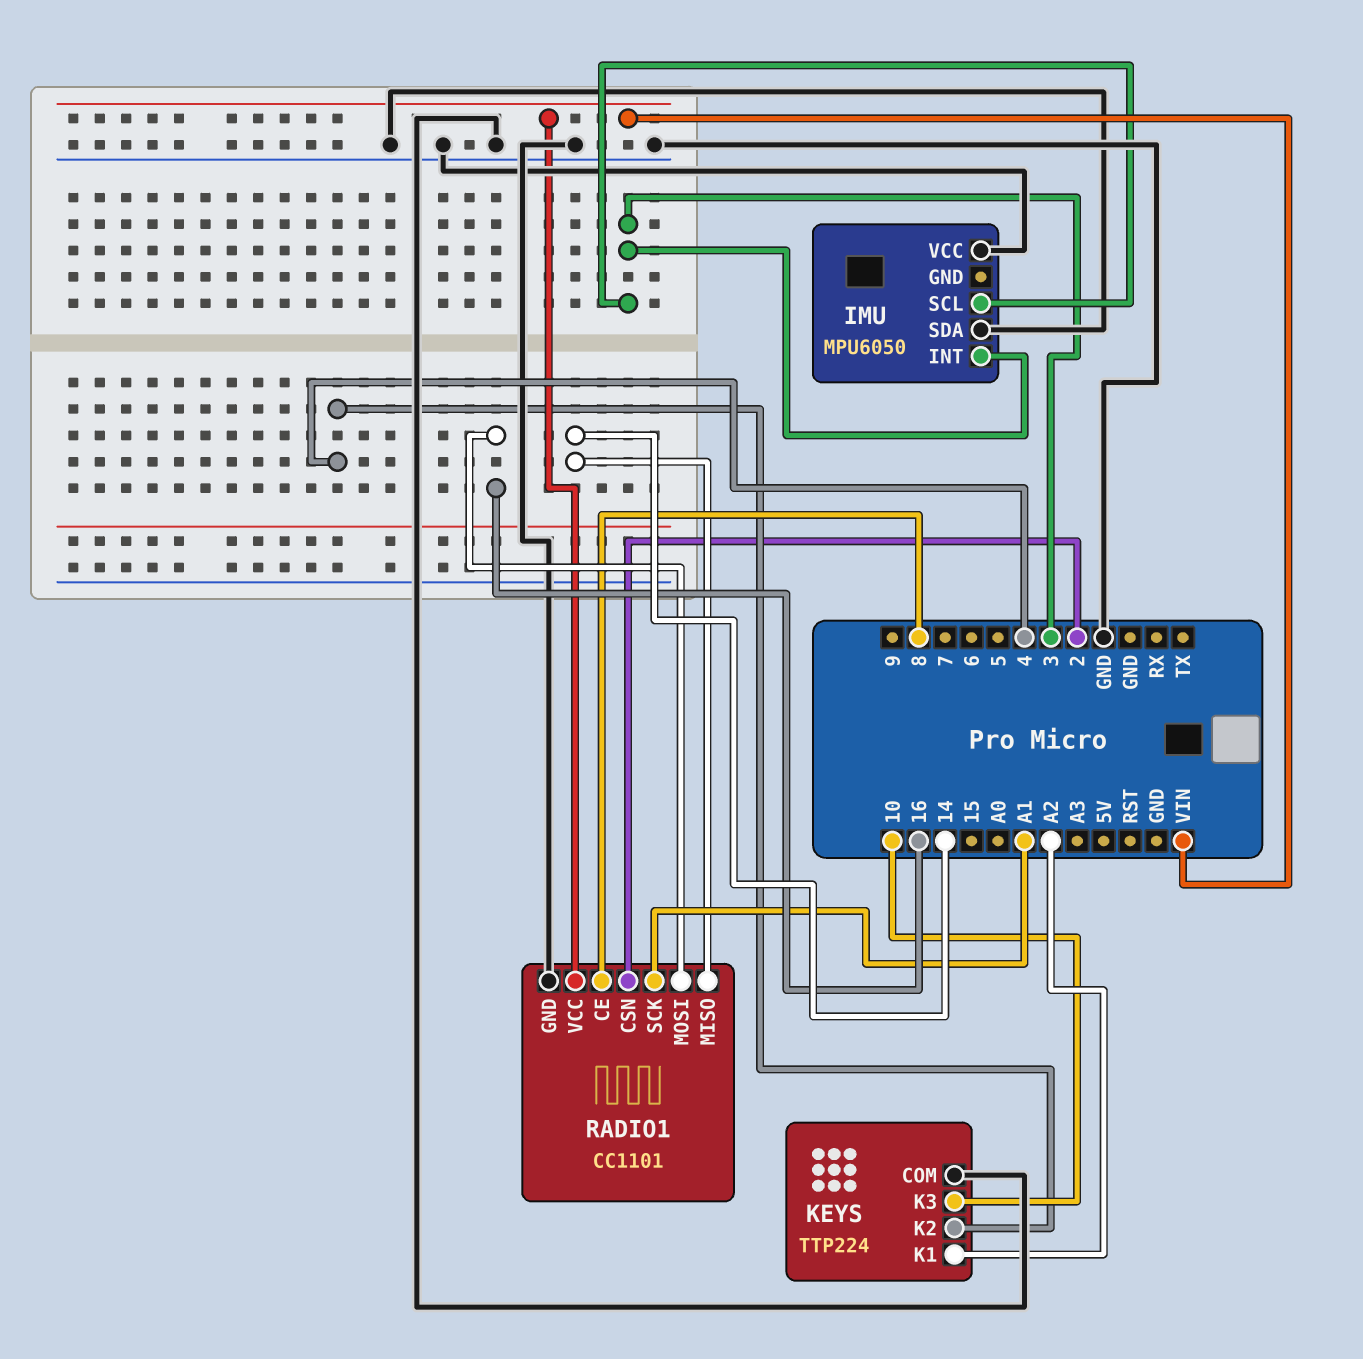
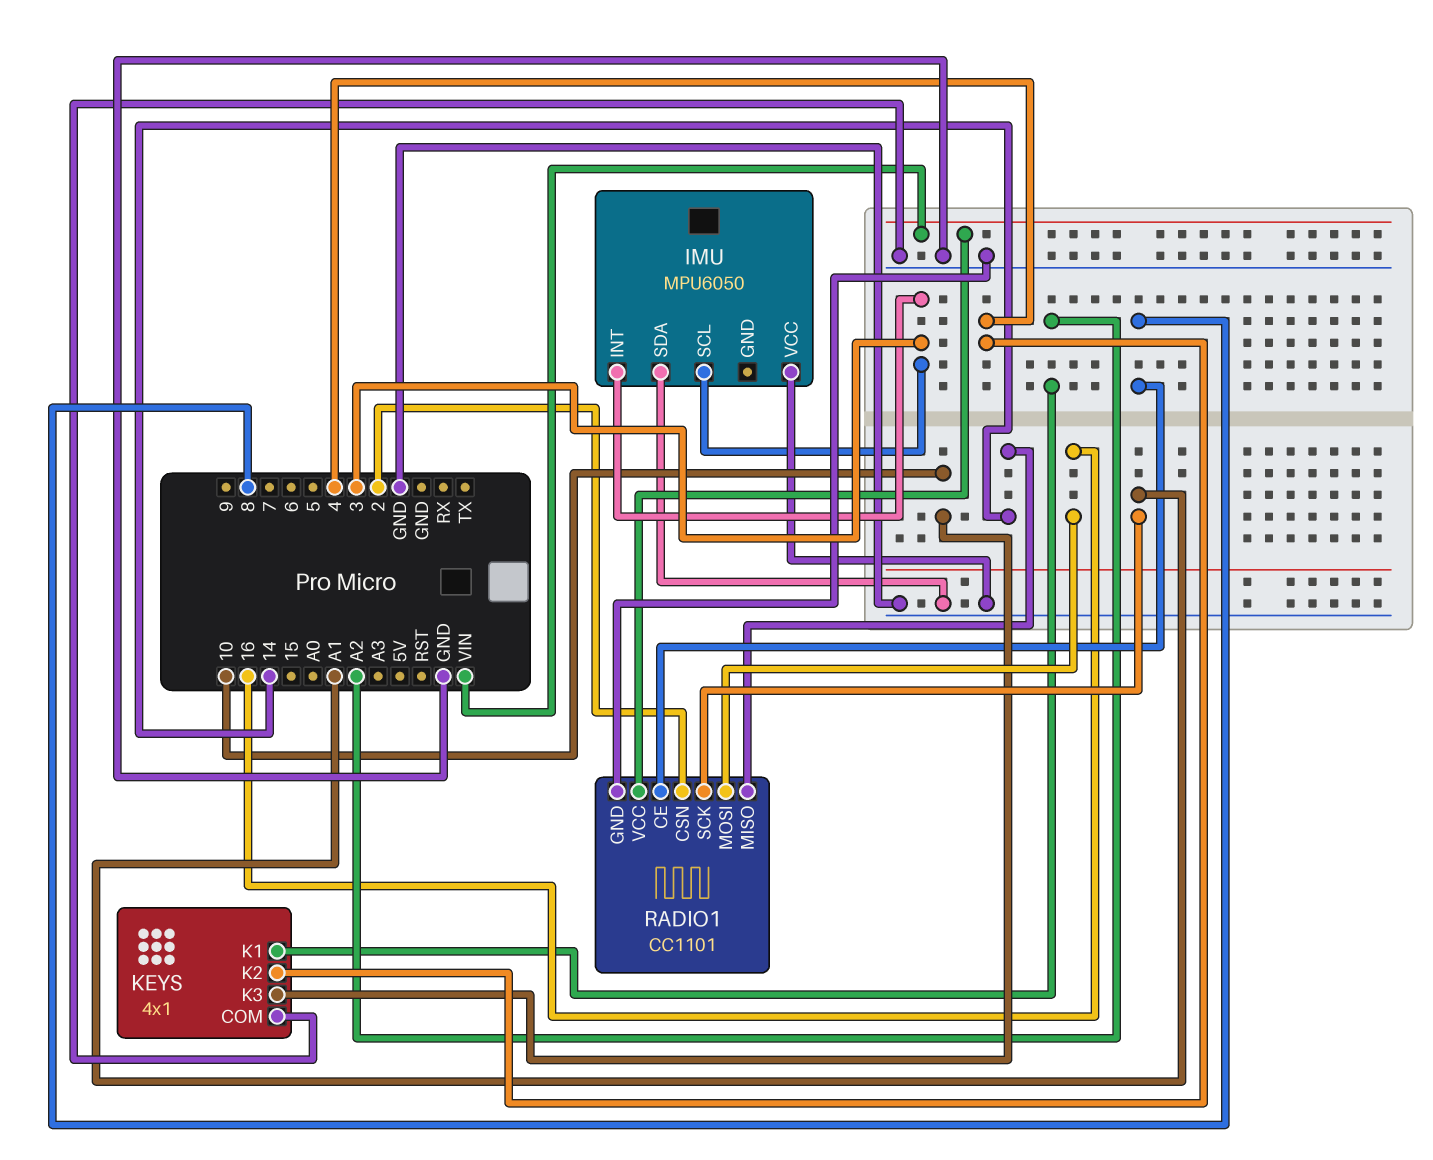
KEYS: TTP224 -> 4x1

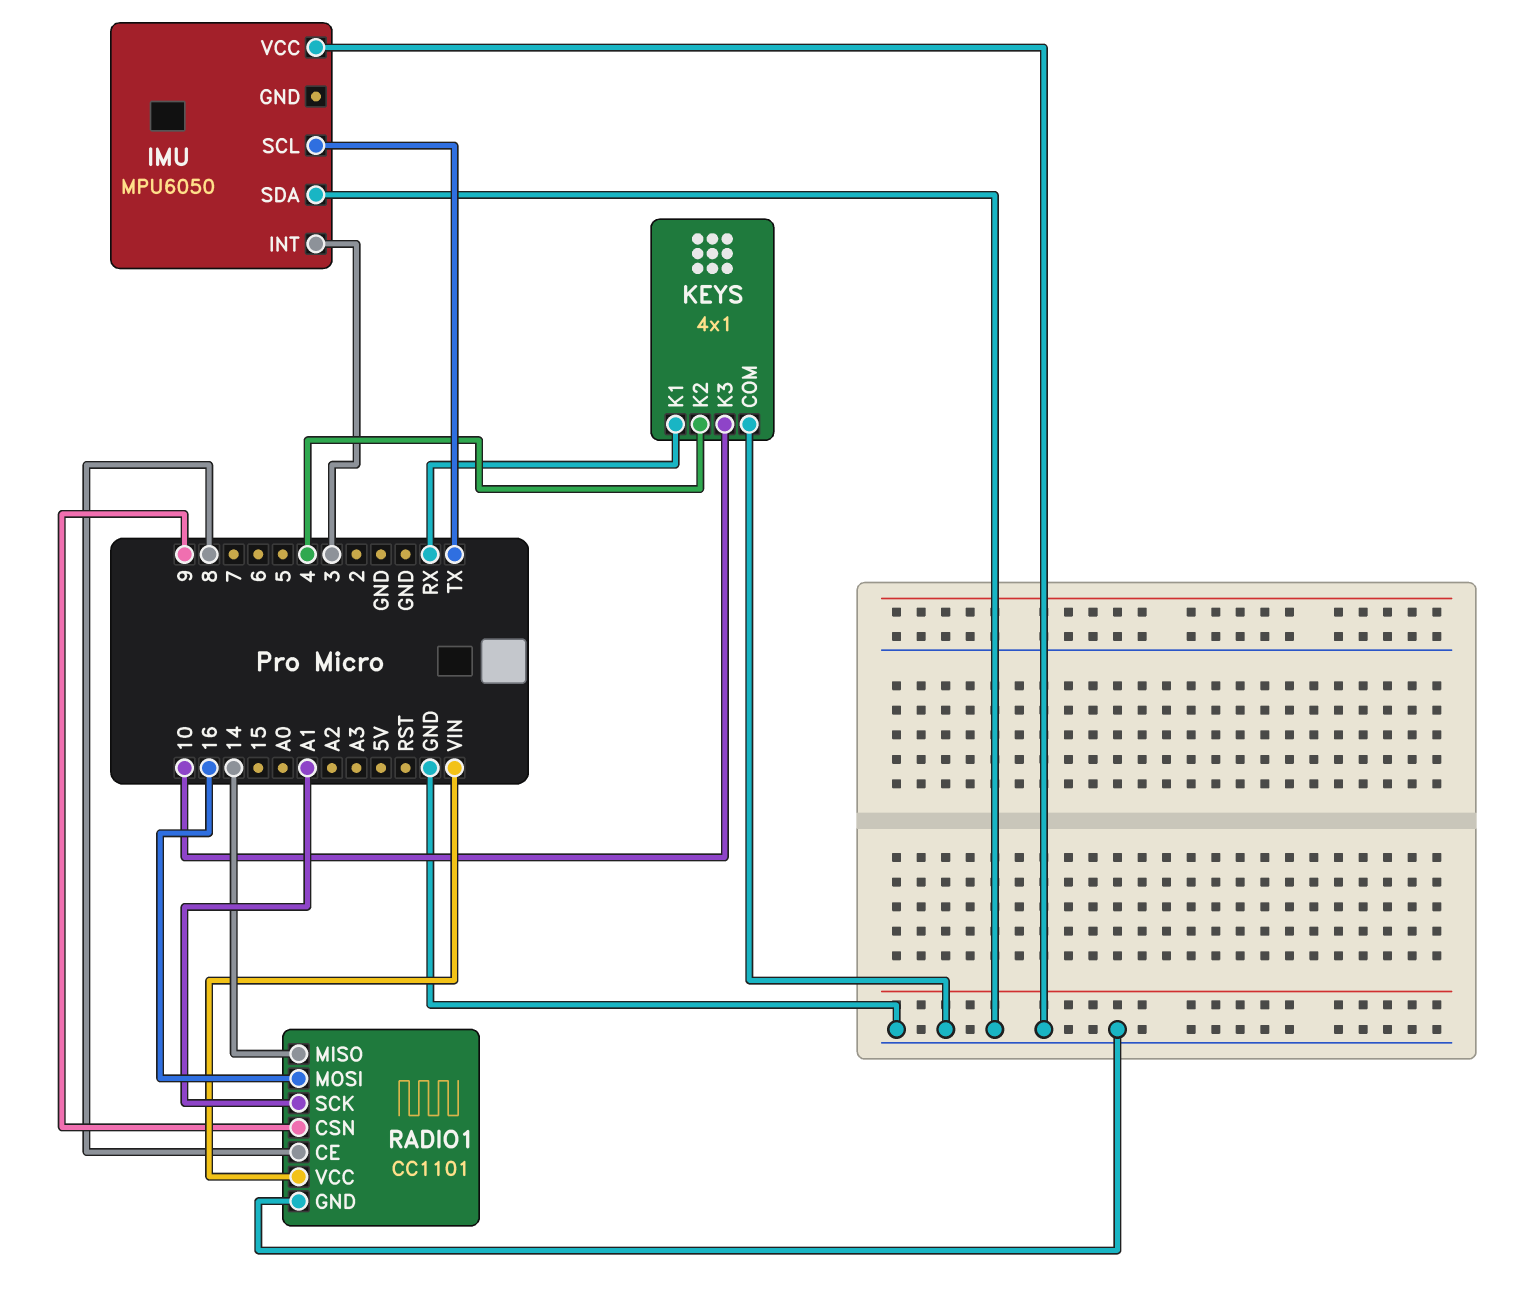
IMU pin SCL: 3 -> TX
KEYS pin K1: A2 -> RX
RADIO1 pin CSN: 2 -> 9

